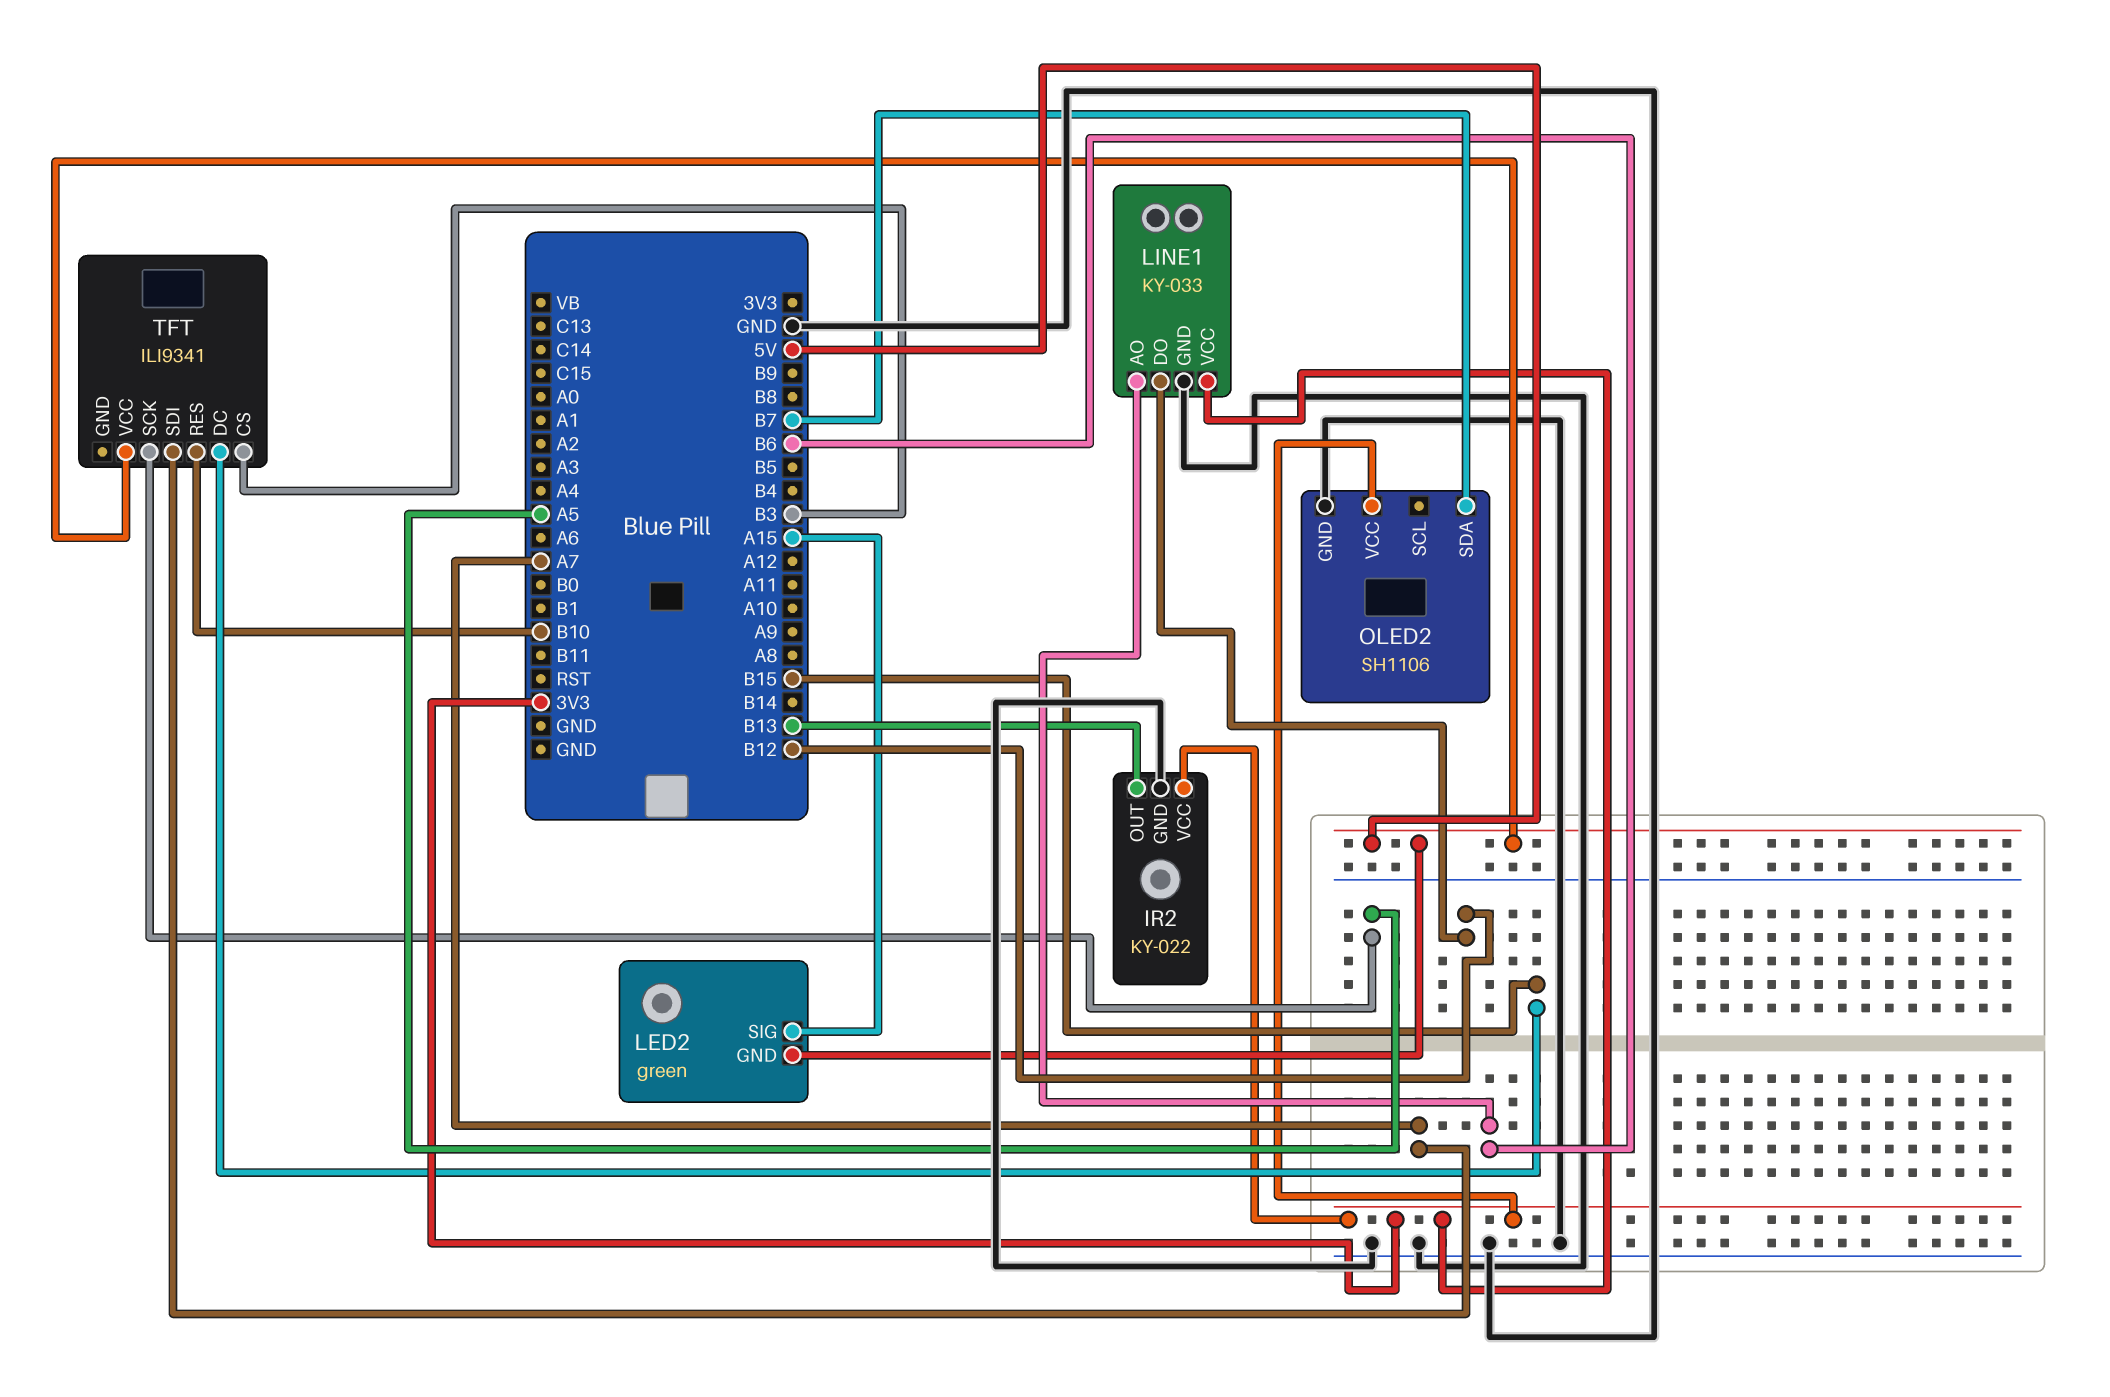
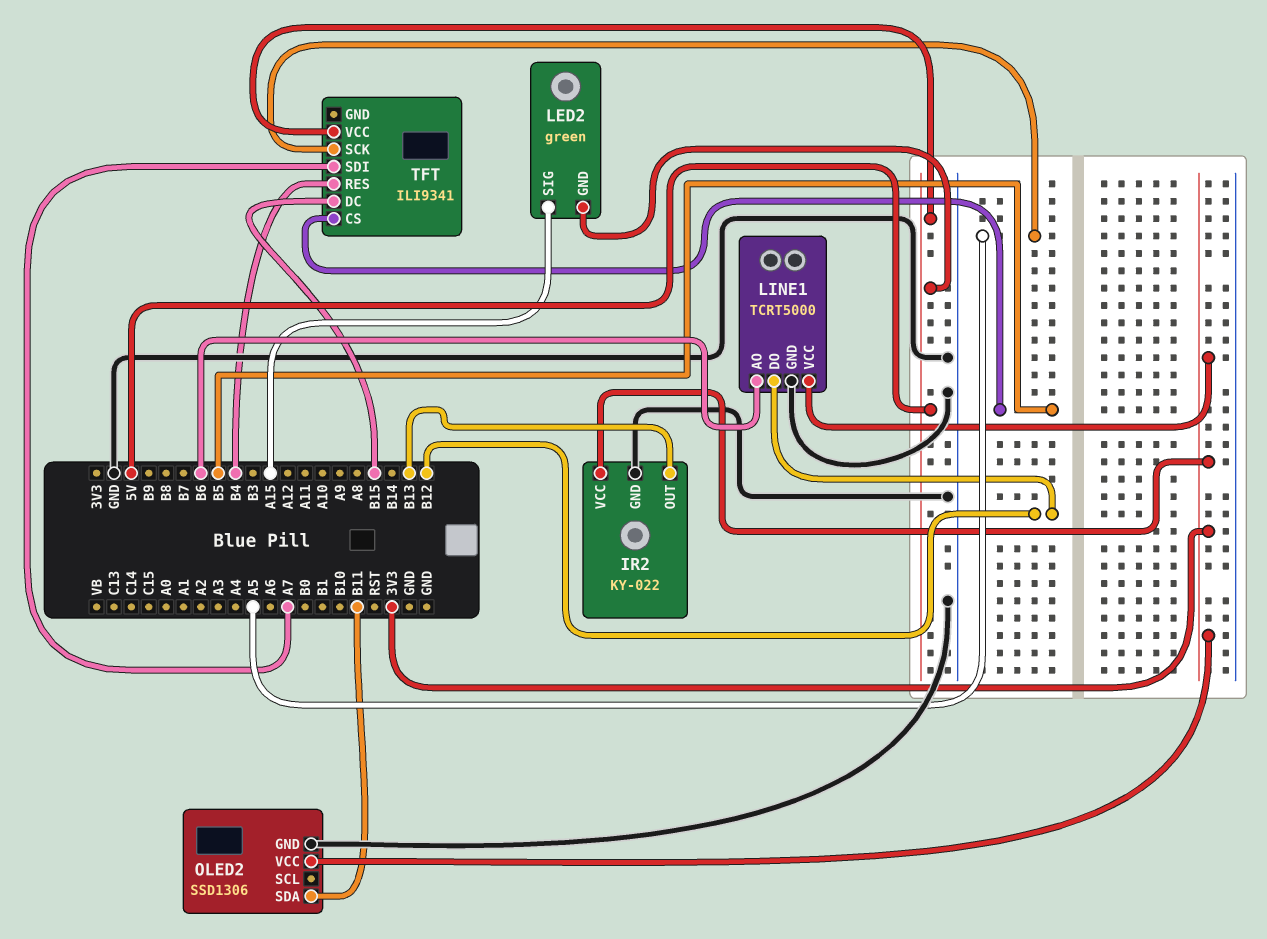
LINE1: KY-033 -> TCRT5000
OLED2: SH1106 -> SSD1306
OLED2 pin SDA: B7 -> B11
TFT pin CS: B3 -> B5
TFT pin RES: B10 -> B4

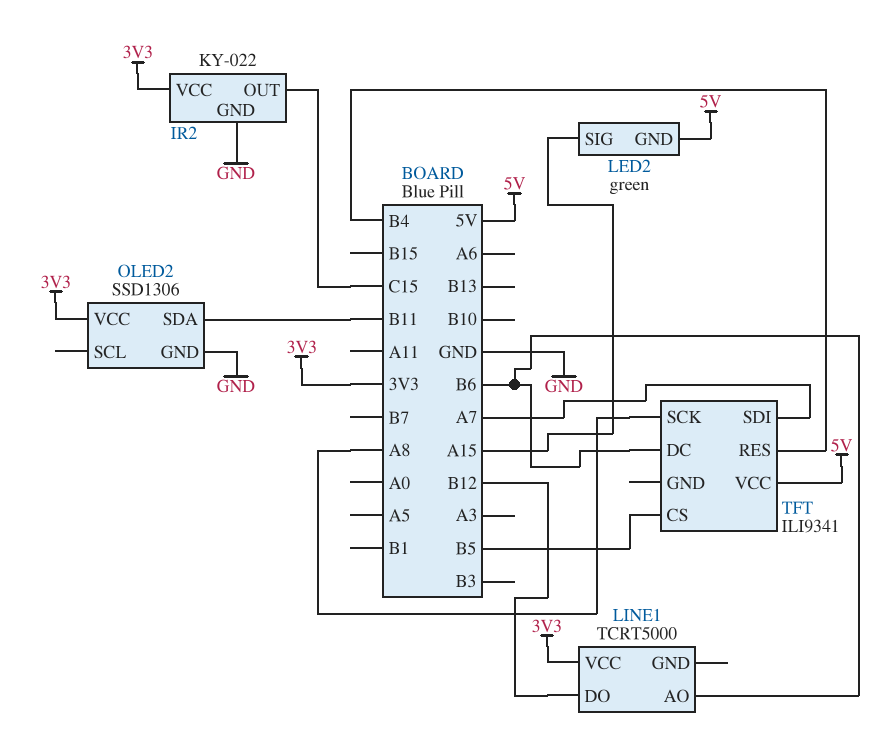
IR2 pin OUT: B13 -> C15
LINE1 pin GND: GND -> none
TFT pin DC: B15 -> B6
TFT pin SCK: A5 -> A8

